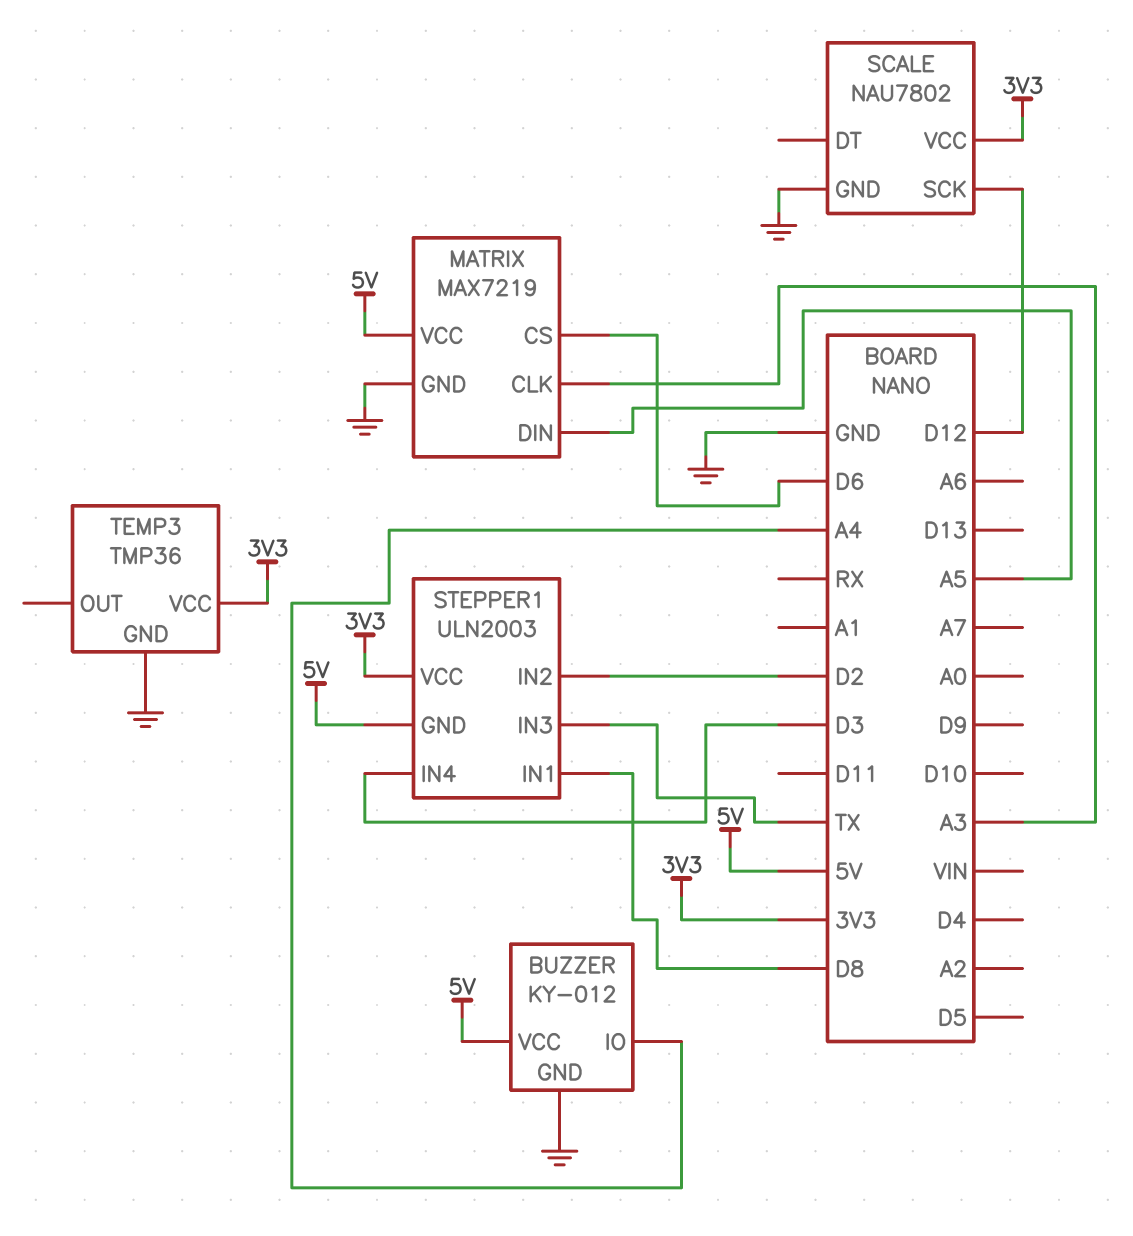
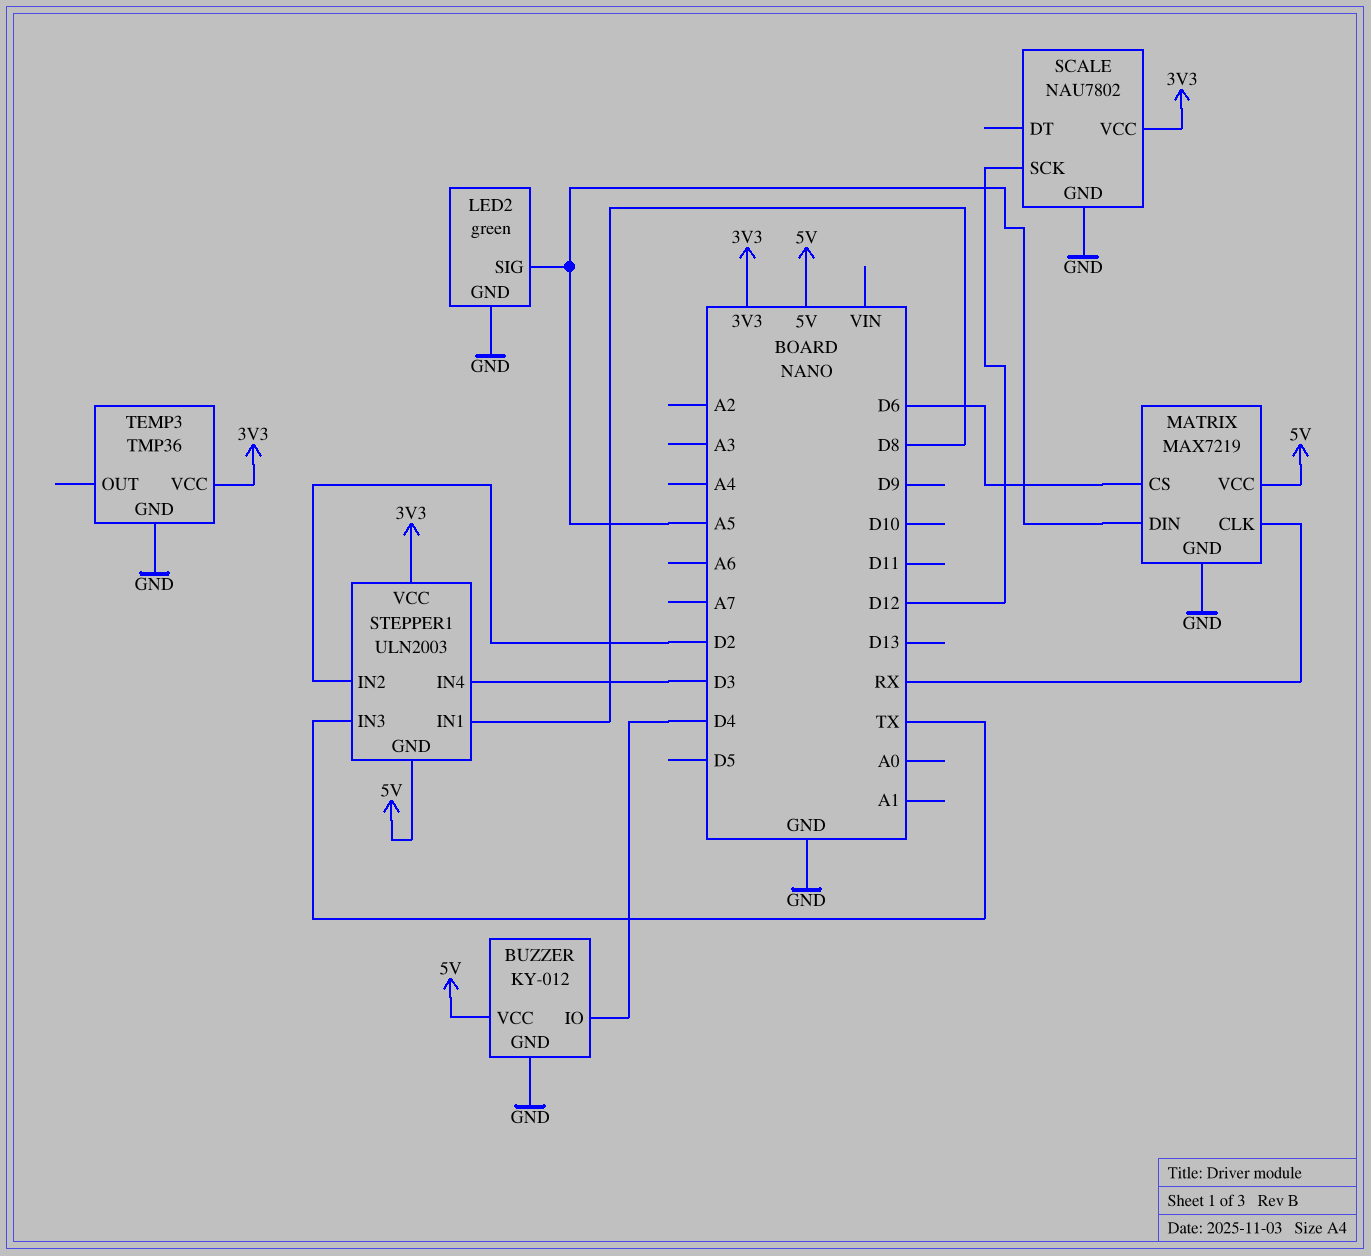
BUZZER pin IO: A4 -> D4
LED2: none -> green
LED2 pin GND: none -> GND
LED2 pin SIG: none -> A5
MATRIX pin CLK: A3 -> RX

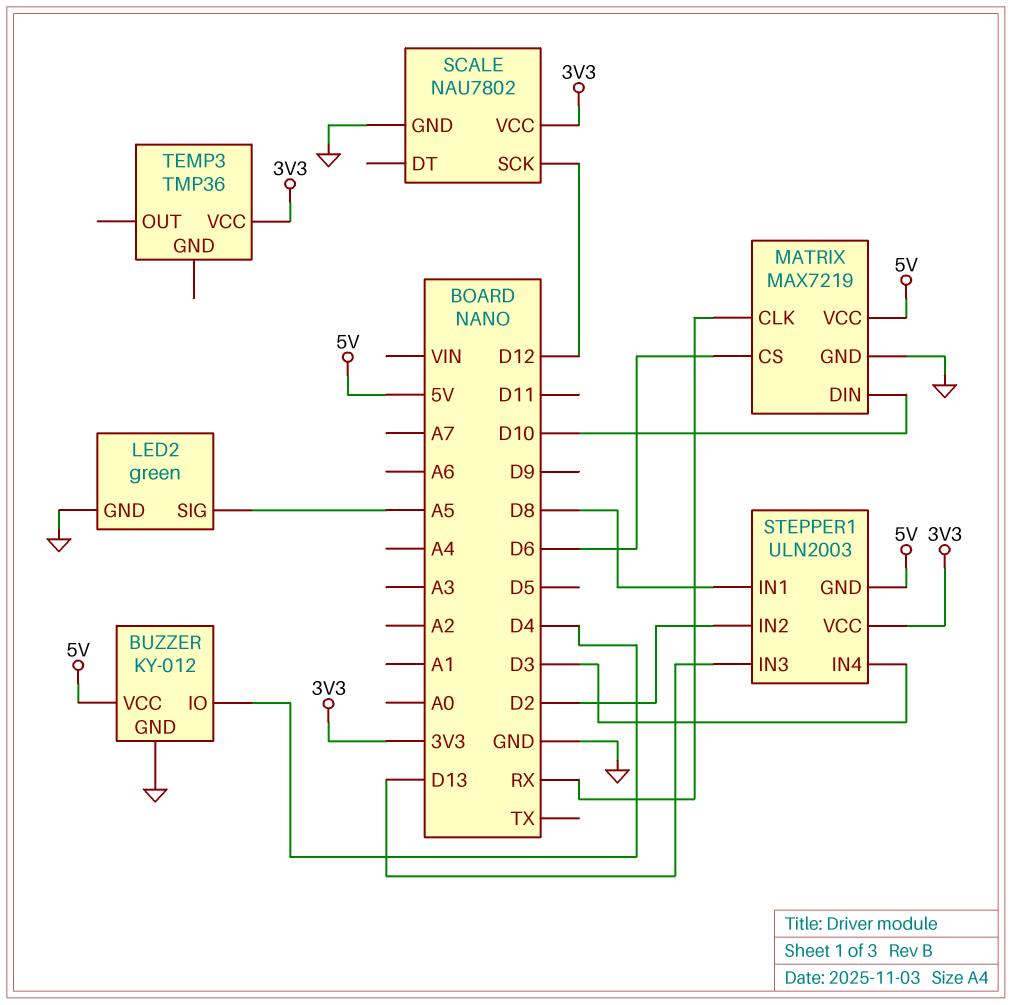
MATRIX pin DIN: A5 -> D10
STEPPER1 pin IN3: TX -> D13
TEMP3 pin GND: GND -> none

